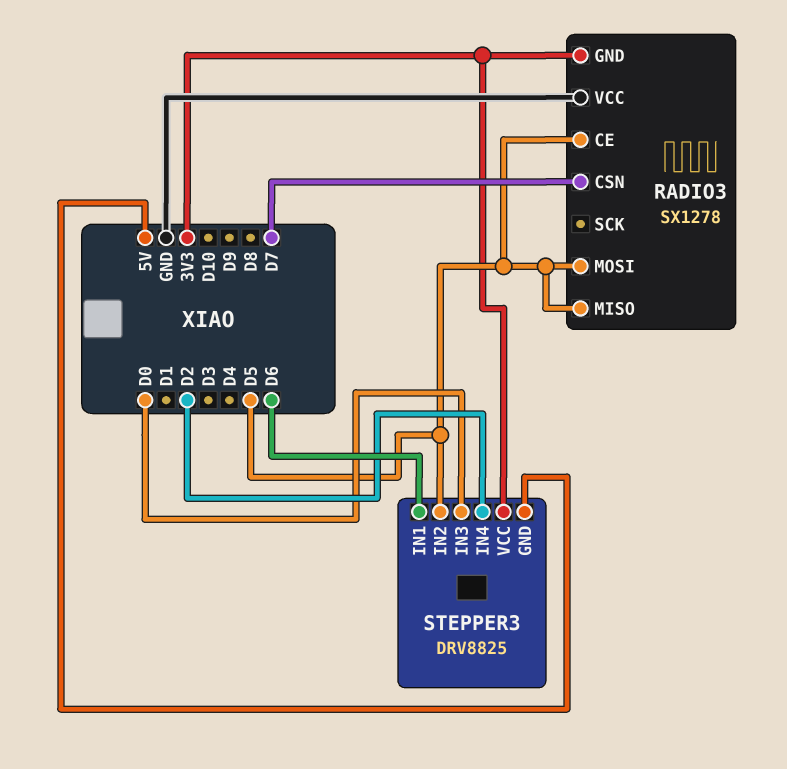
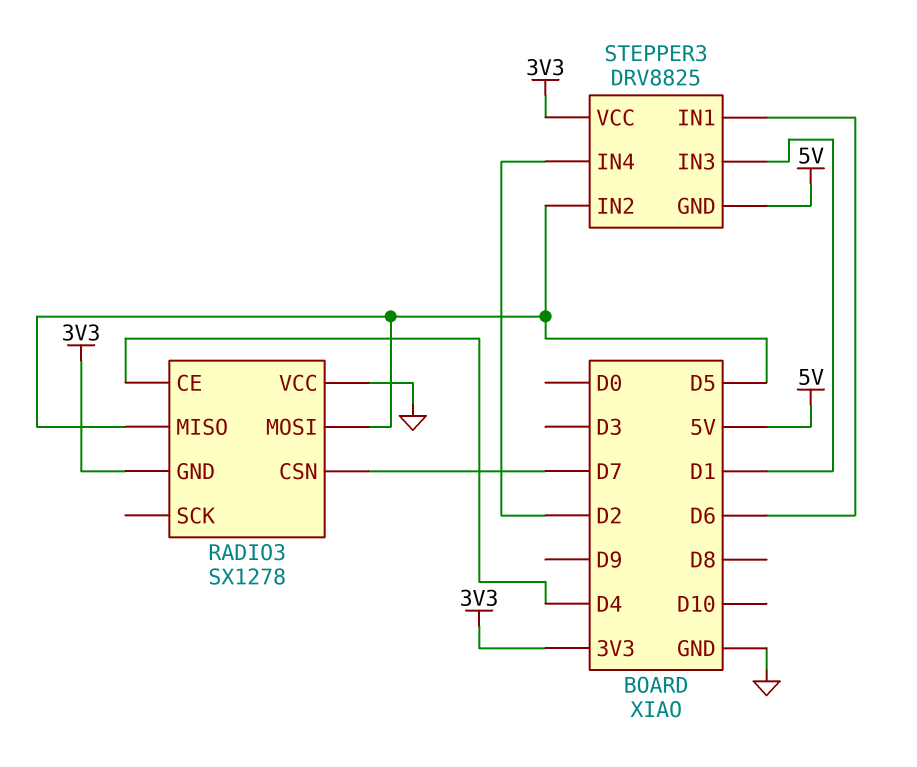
RADIO3 pin CE: D5 -> D4
STEPPER3 pin IN3: D0 -> D1

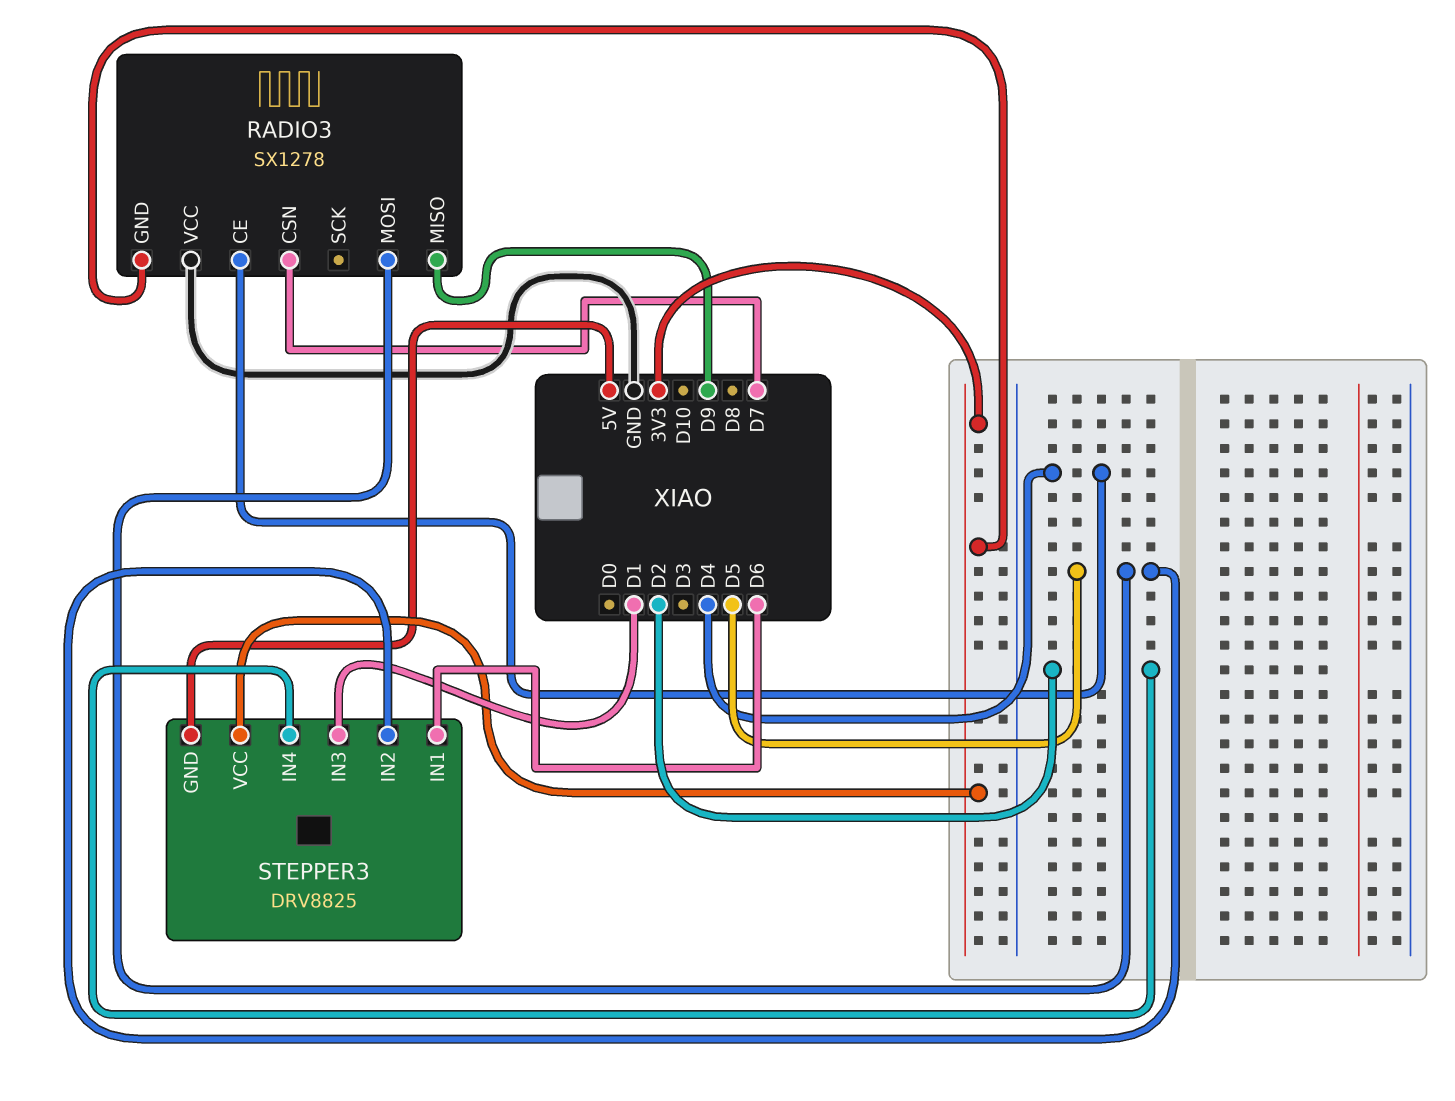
RADIO3 pin MISO: D5 -> D9

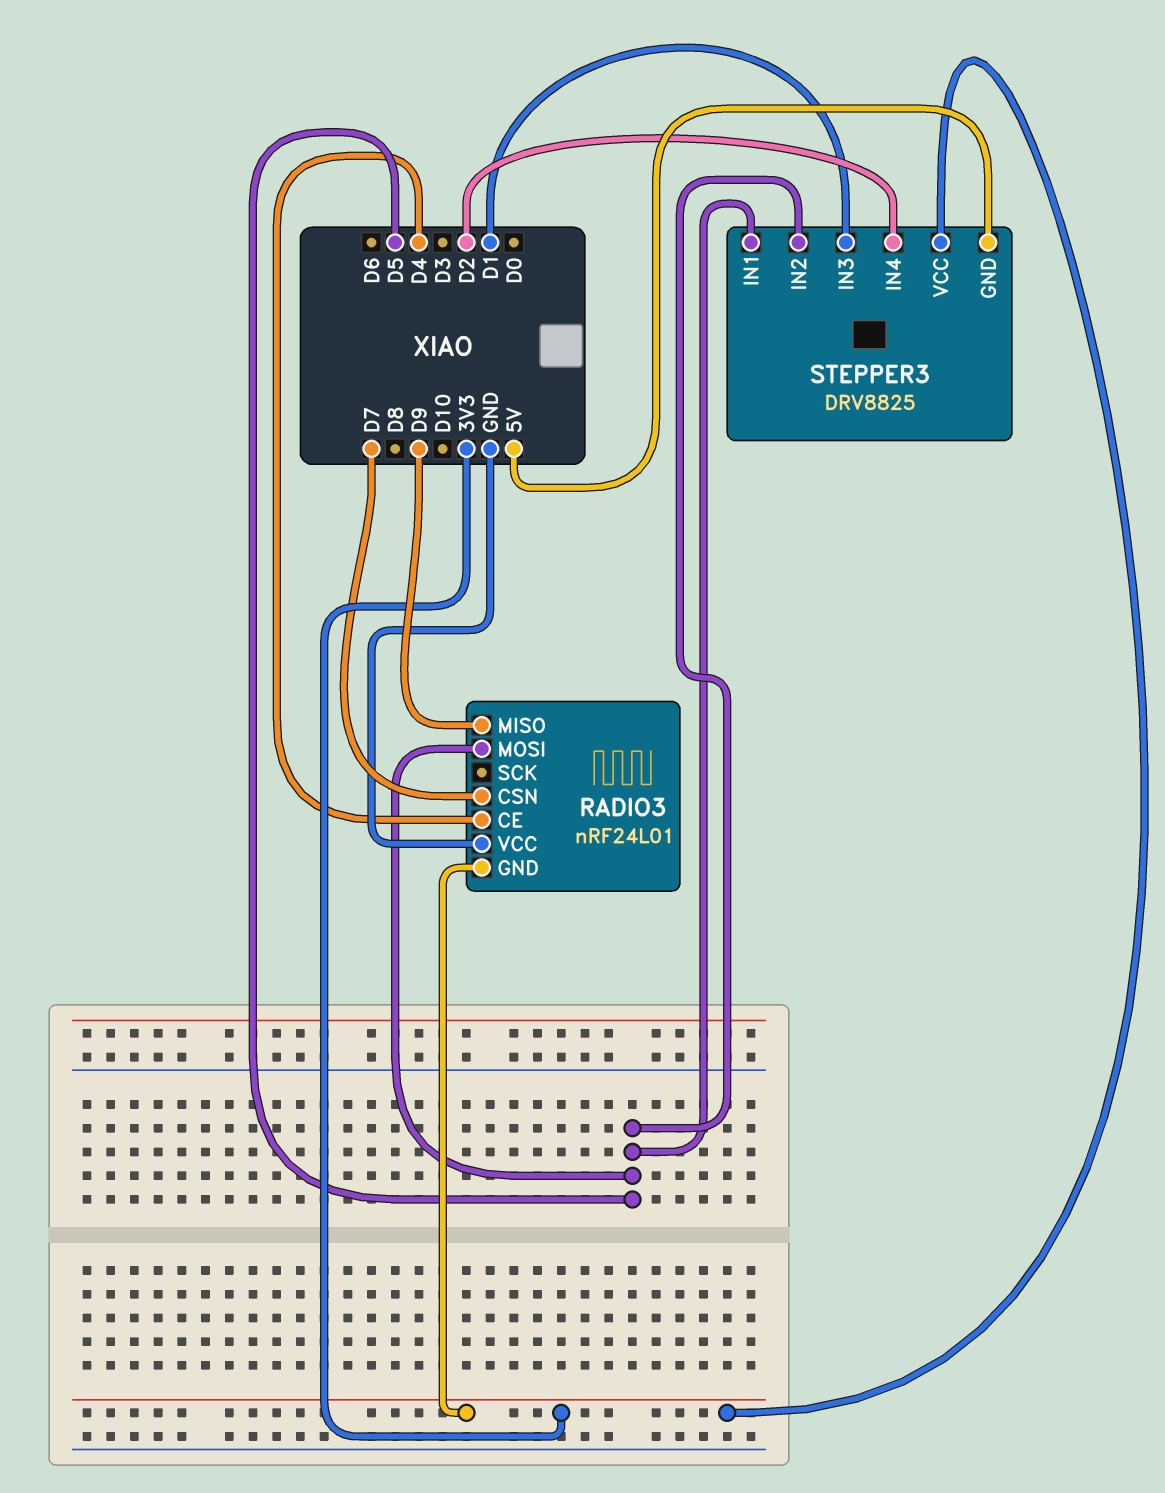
RADIO3: SX1278 -> nRF24L01
STEPPER3 pin IN1: D6 -> D5

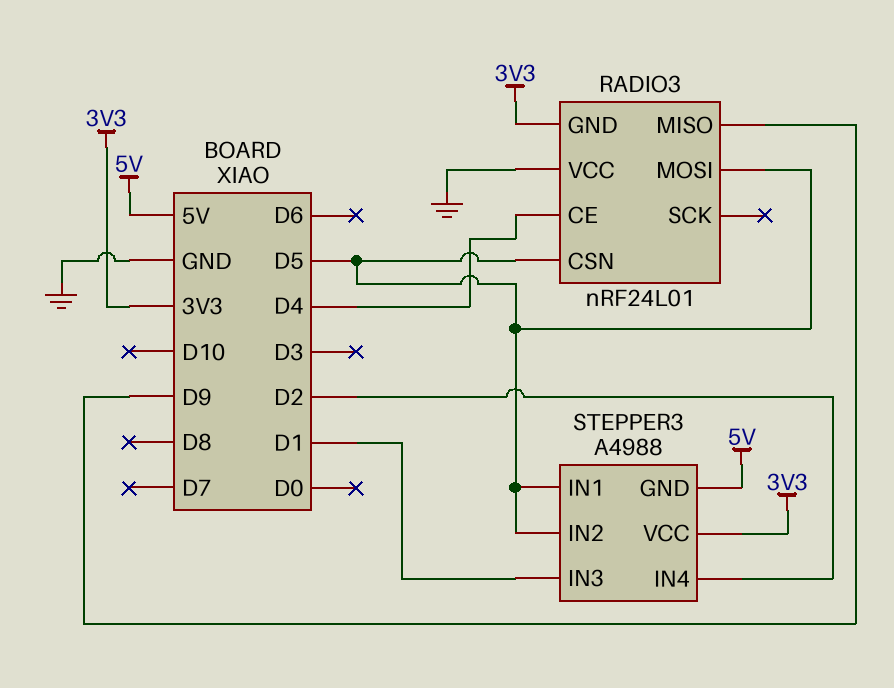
RADIO3 pin CSN: D7 -> D5
STEPPER3: DRV8825 -> A4988

